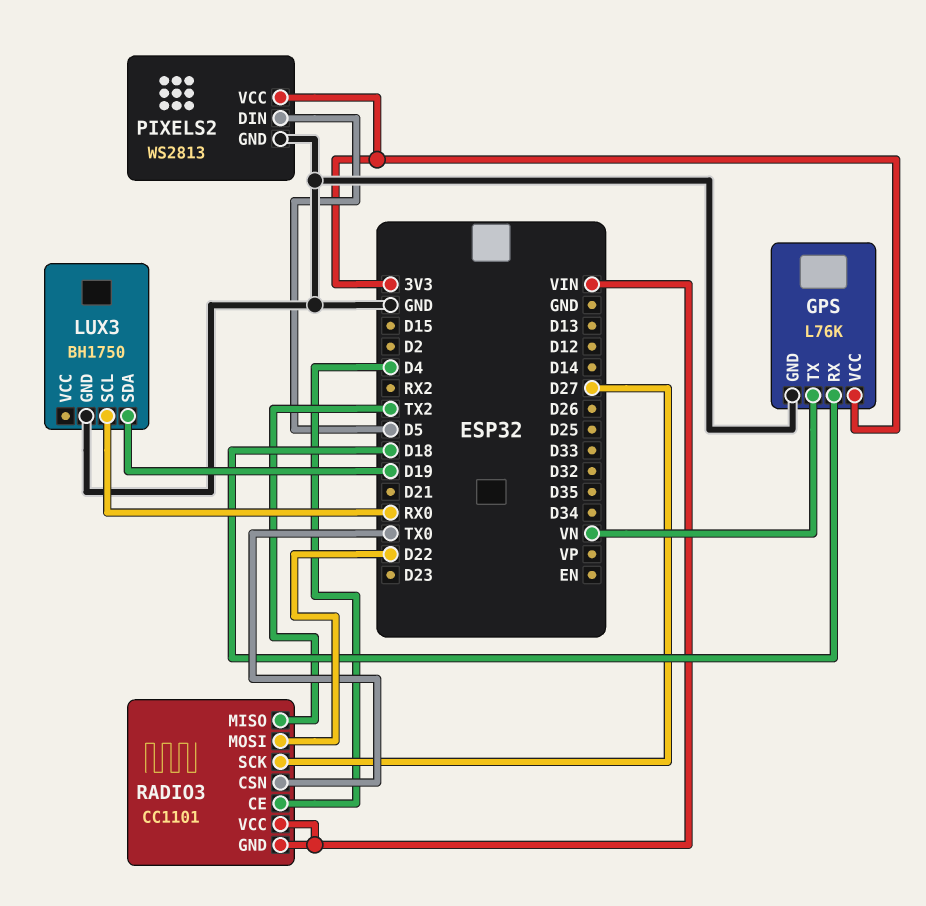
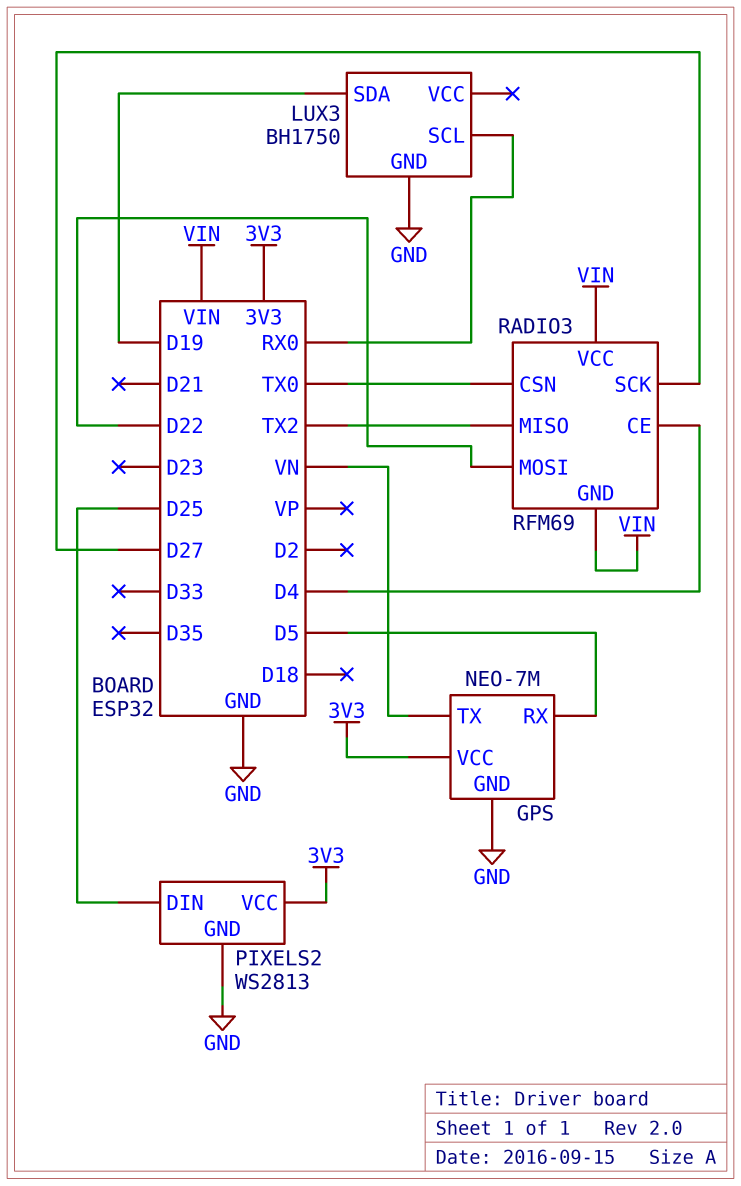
GPS: L76K -> NEO-7M
GPS pin RX: D18 -> D5
PIXELS2 pin DIN: D5 -> D25
RADIO3: CC1101 -> RFM69

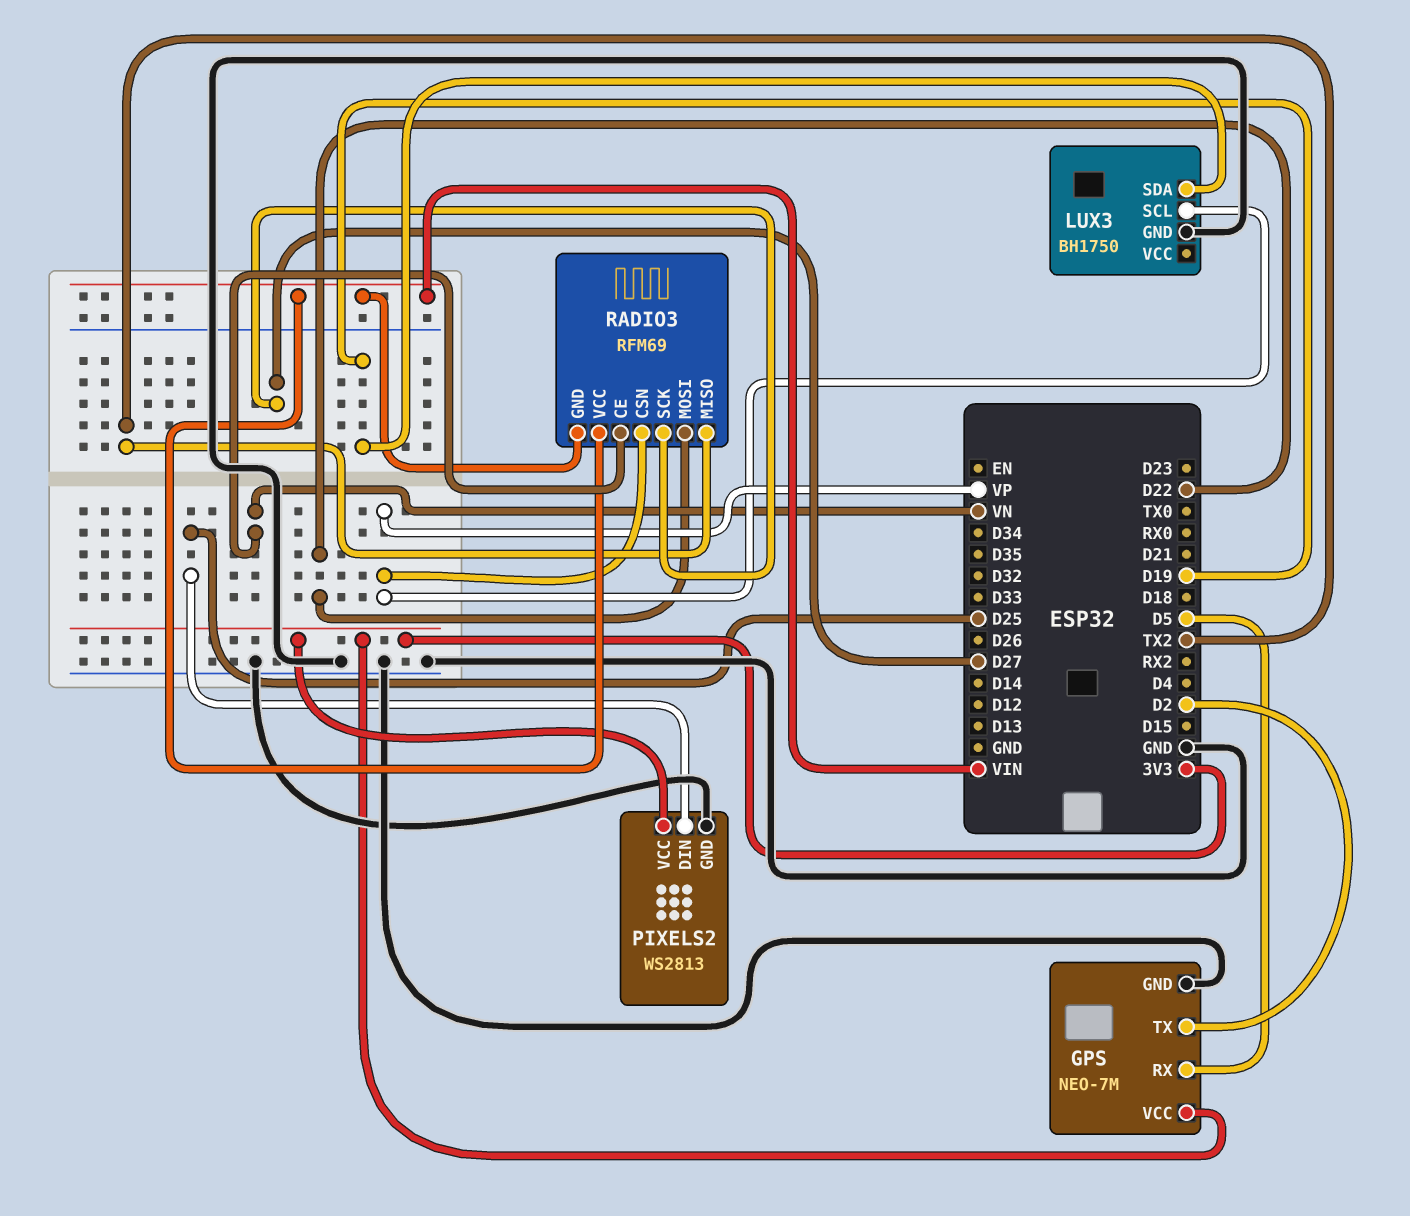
GPS pin TX: VN -> D2
LUX3 pin SCL: RX0 -> VP
RADIO3 pin CE: D4 -> VN
RADIO3 pin CSN: TX0 -> VP

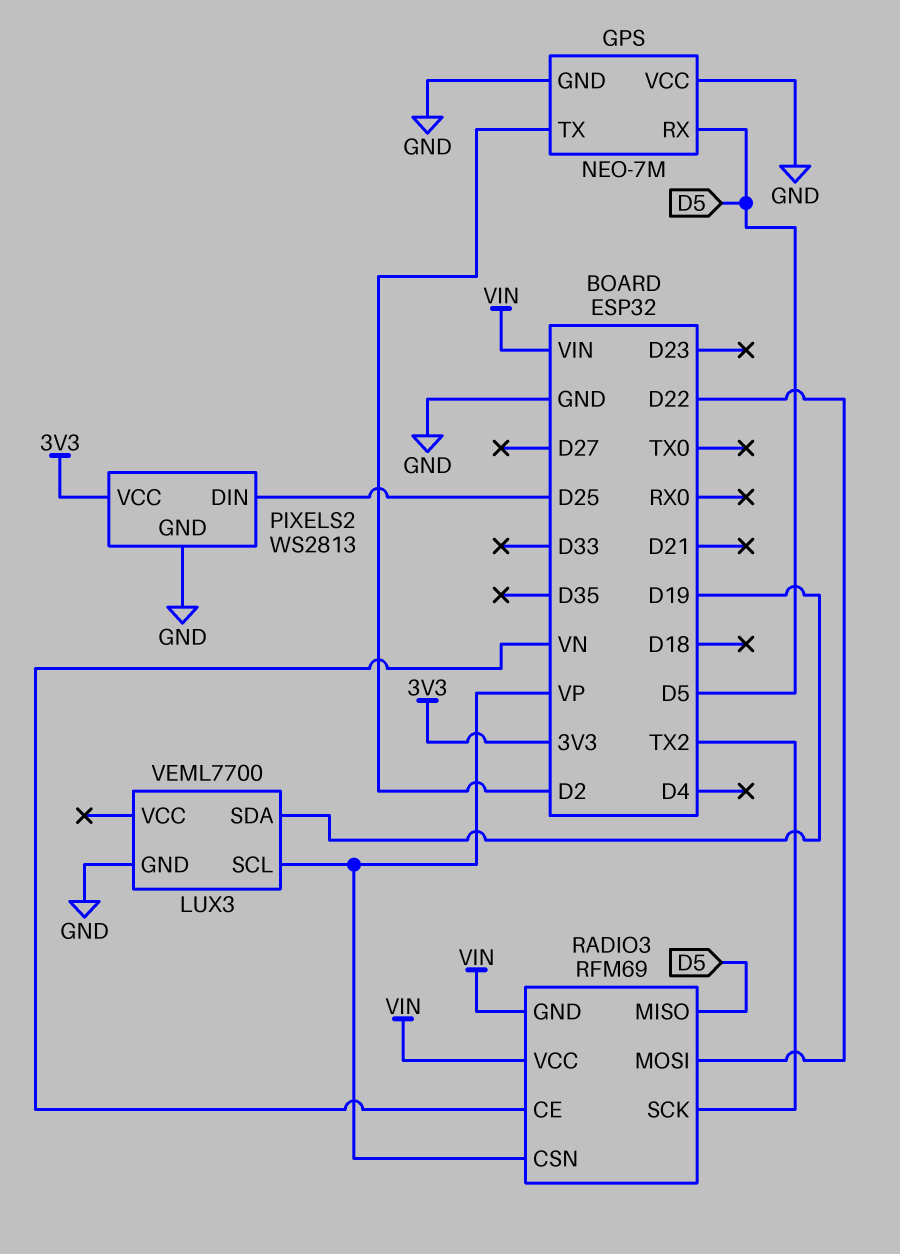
GPS pin VCC: 3V3 -> GND
LUX3: BH1750 -> VEML7700
RADIO3 pin MISO: TX2 -> D5
RADIO3 pin SCK: D27 -> TX2

